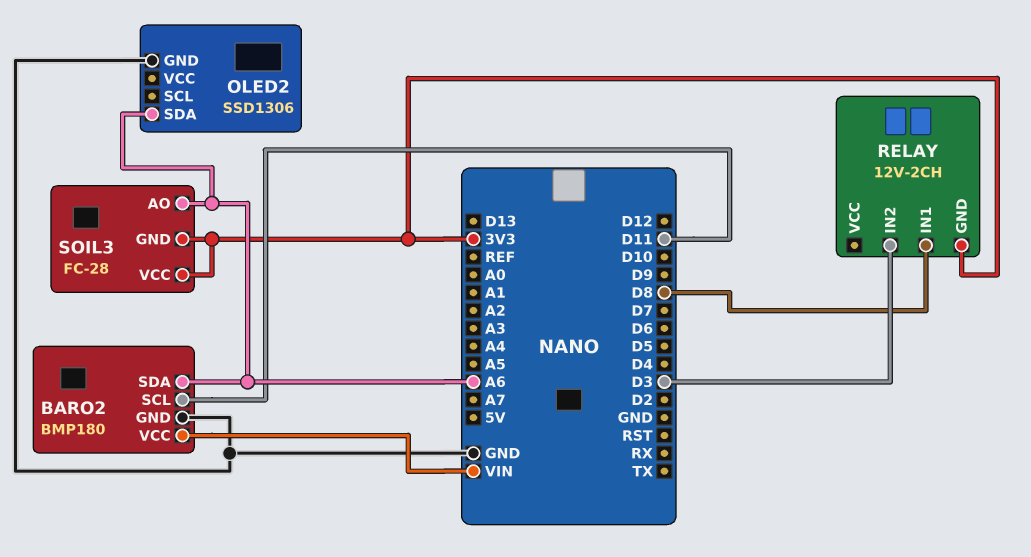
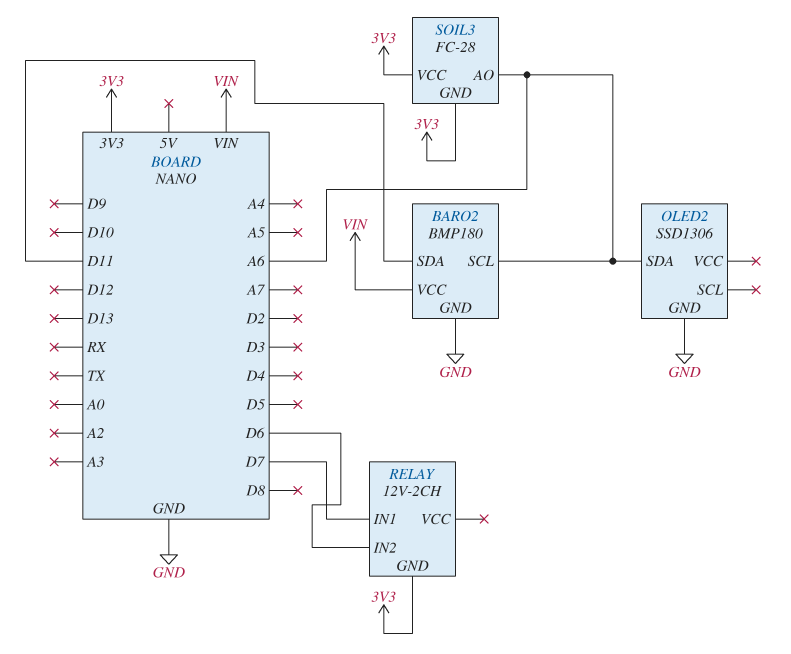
BARO2 pin SCL: D11 -> A6
BARO2 pin SDA: A6 -> D11
RELAY pin IN1: D8 -> D7
RELAY pin IN2: D3 -> D6

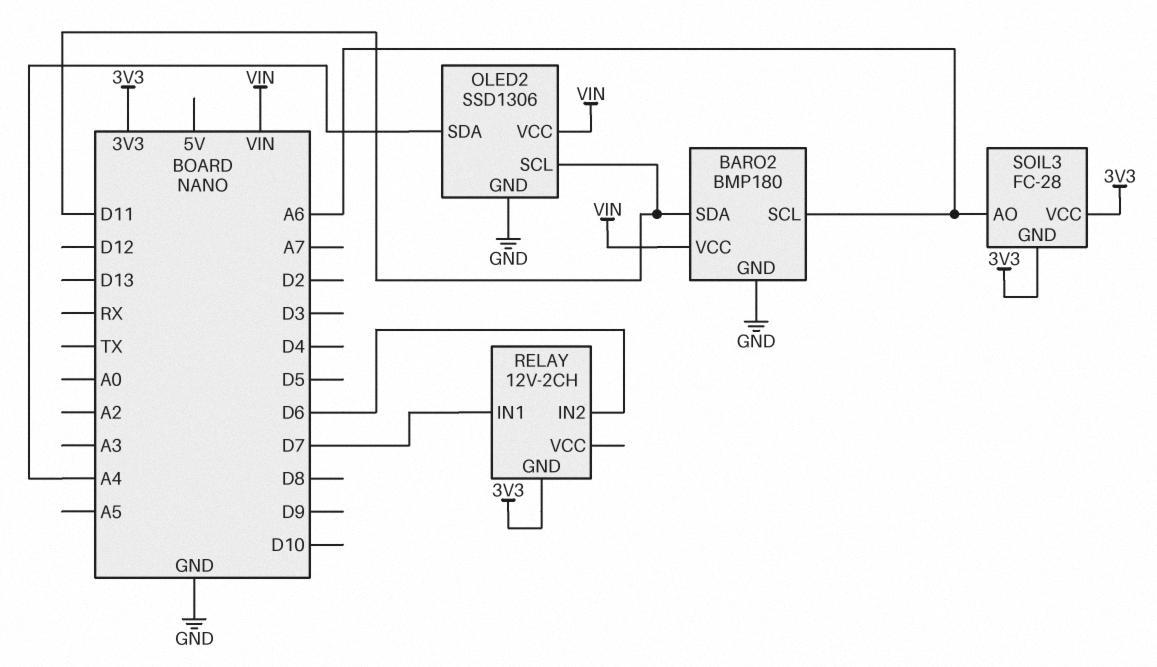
OLED2 pin SCL: none -> D11
OLED2 pin SDA: A6 -> A4
OLED2 pin VCC: none -> VIN

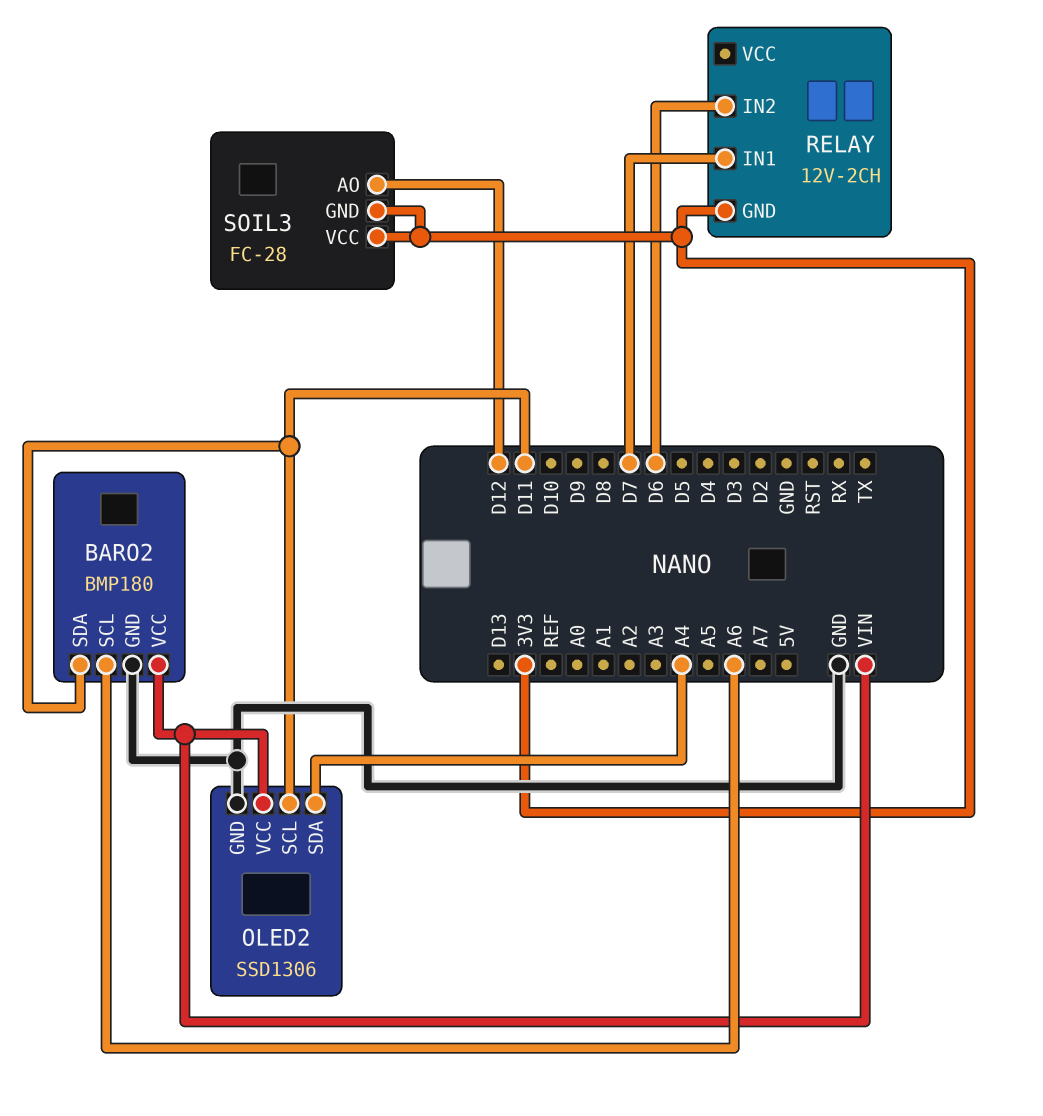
SOIL3 pin AO: A6 -> D12

